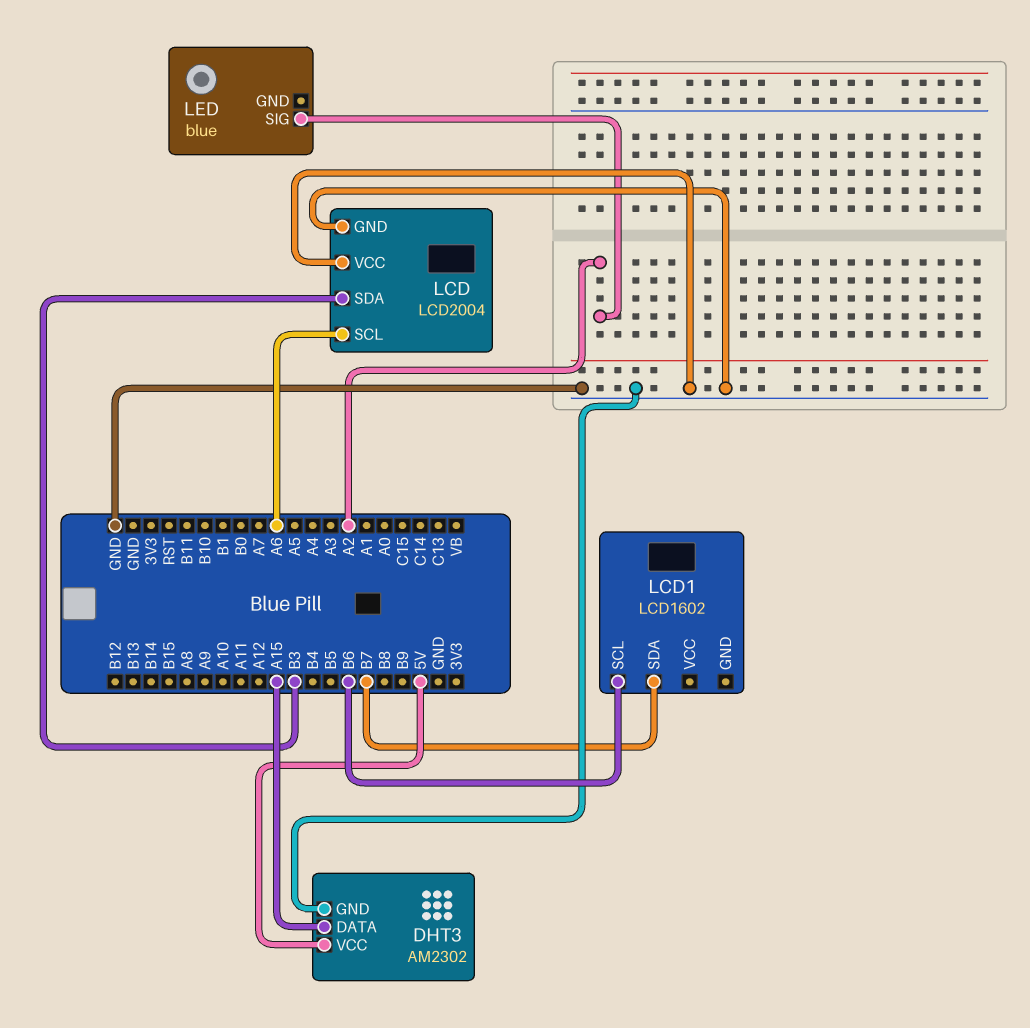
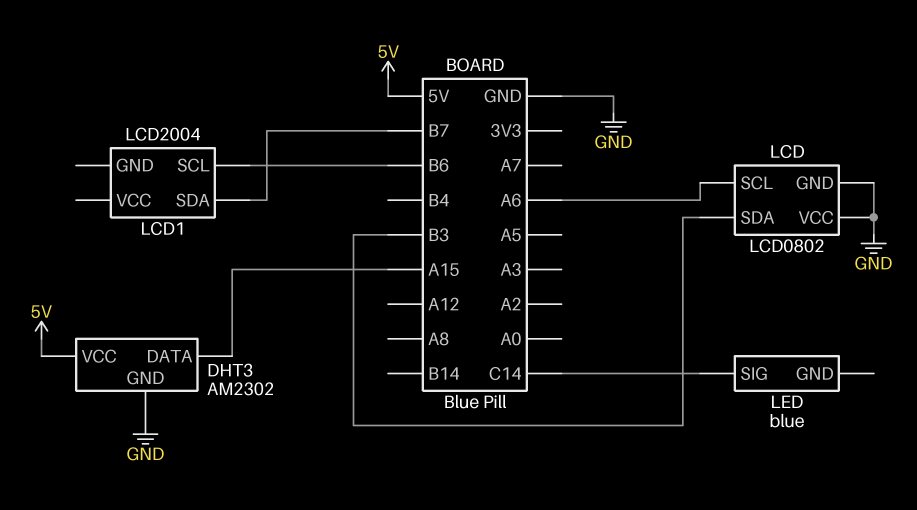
LCD: LCD2004 -> LCD0802
LCD1: LCD1602 -> LCD2004
LED pin SIG: A2 -> C14

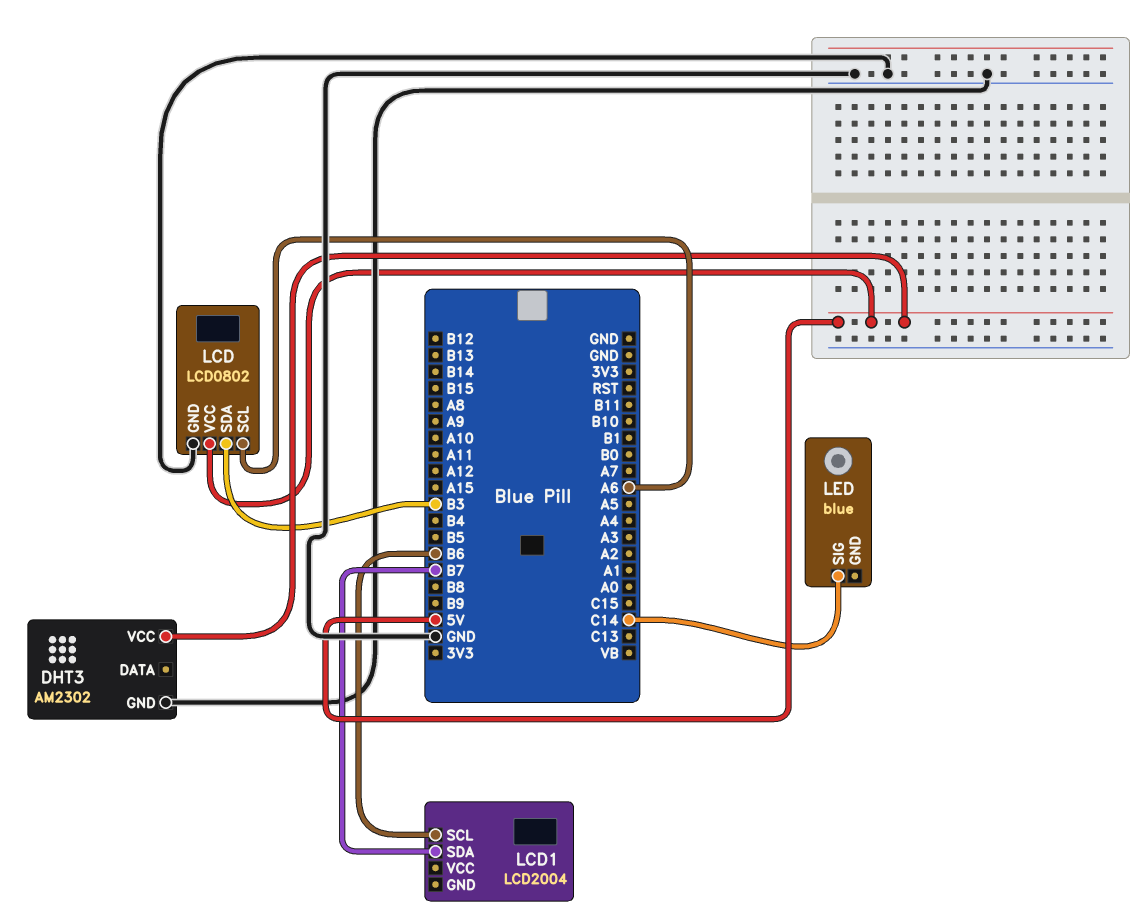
DHT3 pin DATA: A15 -> none
LCD pin VCC: GND -> 5V

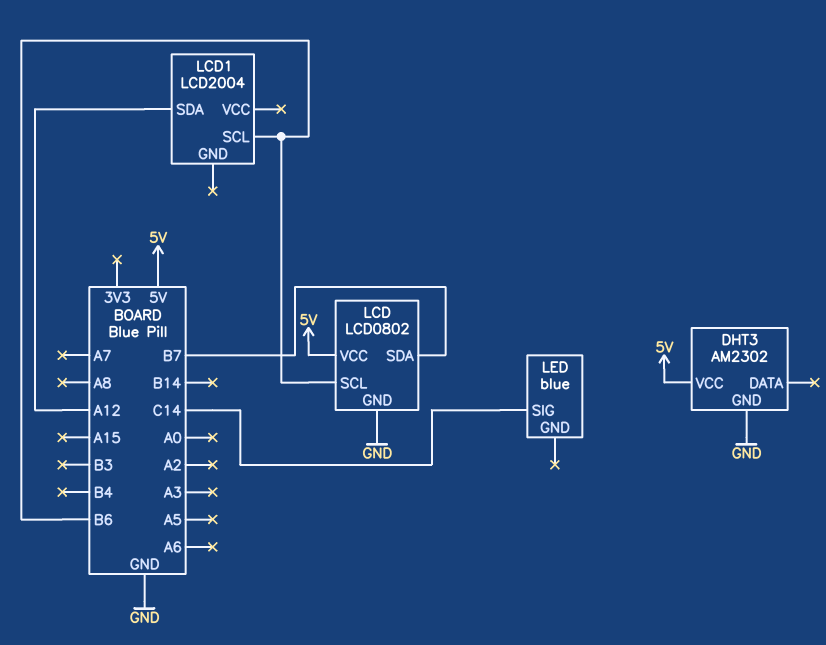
LCD pin SCL: A6 -> B6
LCD pin SDA: B3 -> B7
LCD1 pin SDA: B7 -> A12

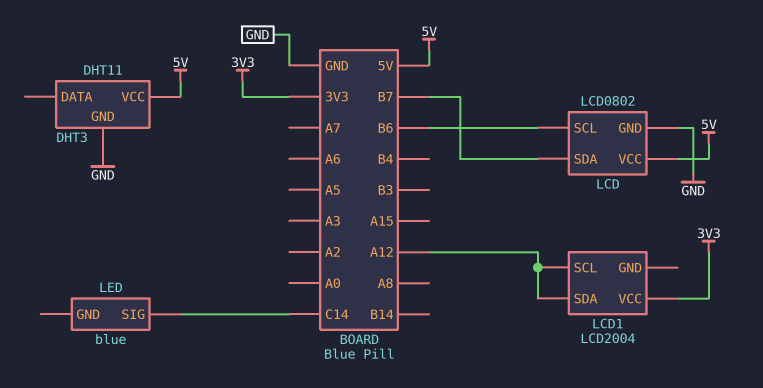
DHT3: AM2302 -> DHT11
LCD1 pin SCL: B6 -> A12
LCD1 pin VCC: none -> 3V3

